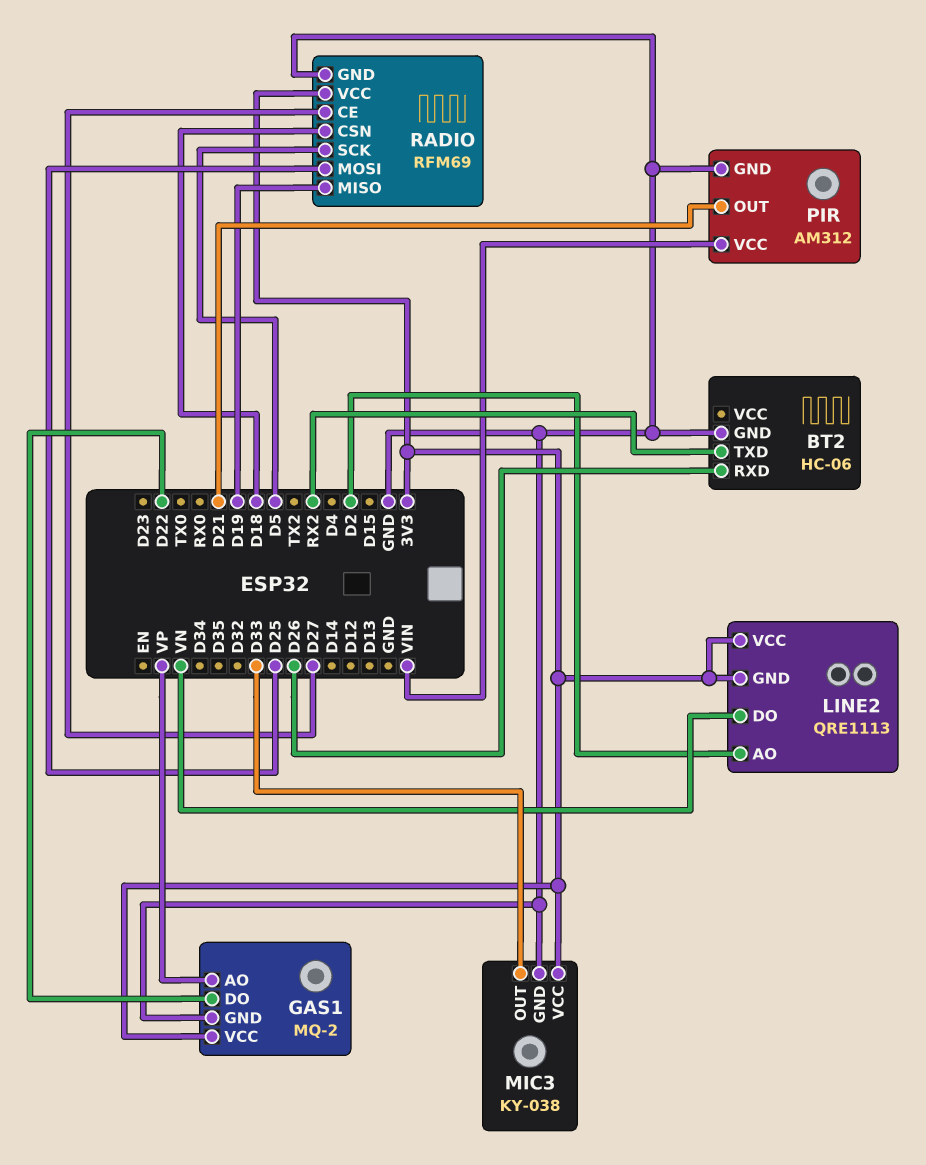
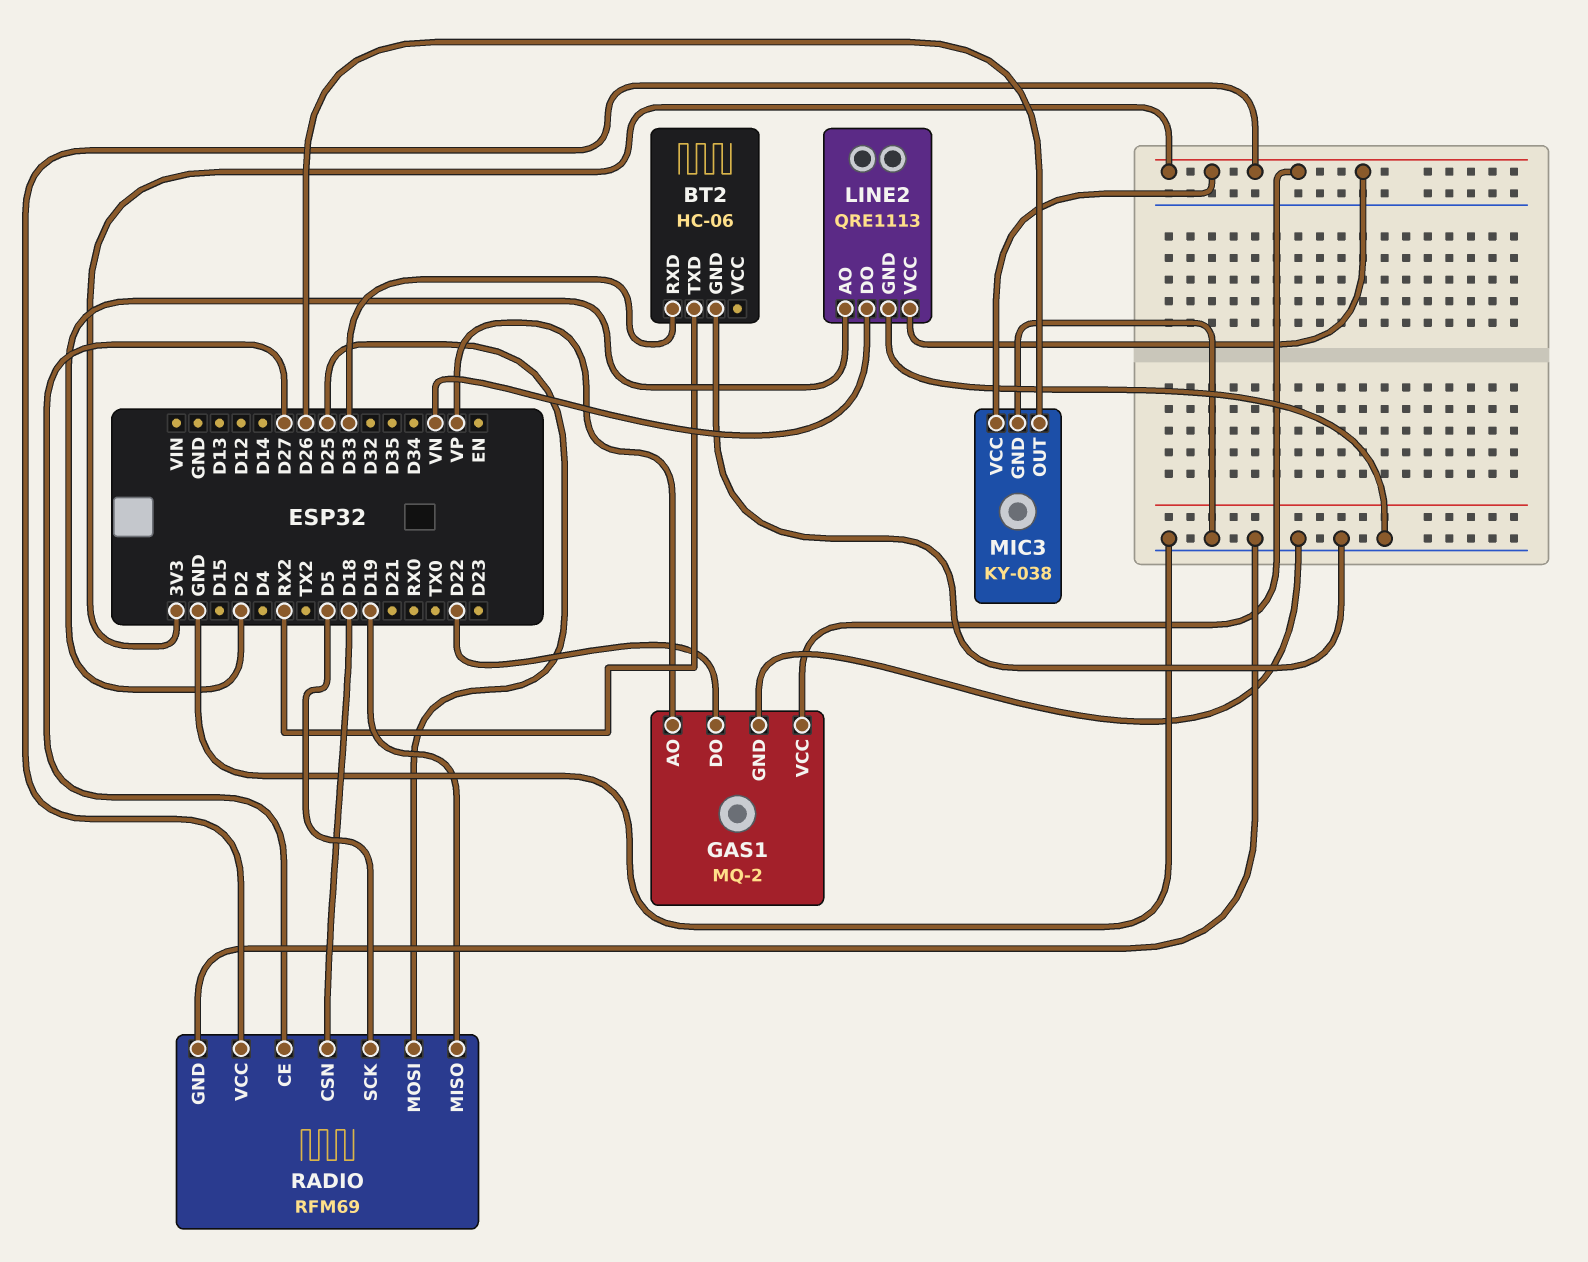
BT2 pin RXD: D26 -> D33
LINE2 pin GND: 3V3 -> GND
MIC3 pin OUT: D33 -> D26
PIR: AM312 -> none
PIR pin GND: GND -> none
PIR pin OUT: D21 -> none
PIR pin VCC: VIN -> none

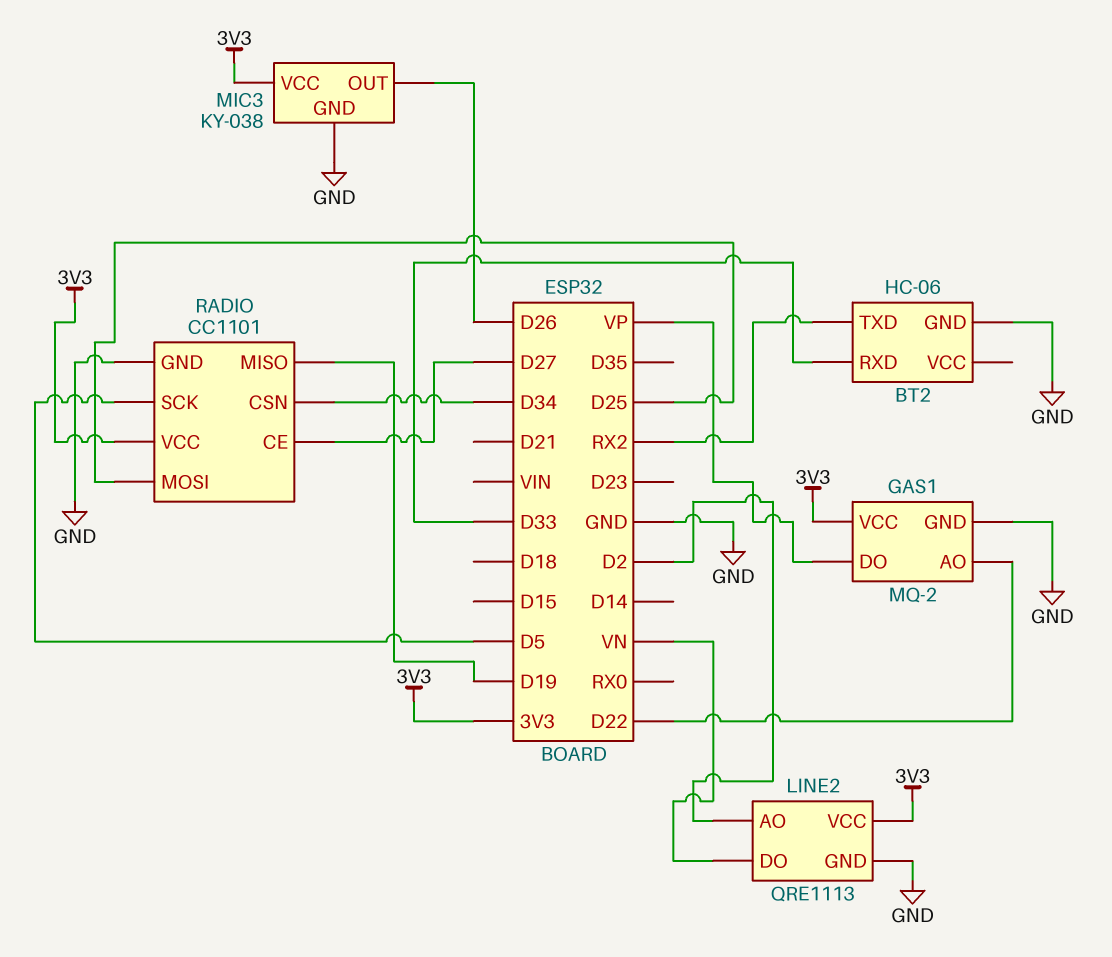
GAS1 pin AO: VP -> D22
GAS1 pin DO: D22 -> VP
RADIO: RFM69 -> CC1101
RADIO pin CSN: D18 -> D34

